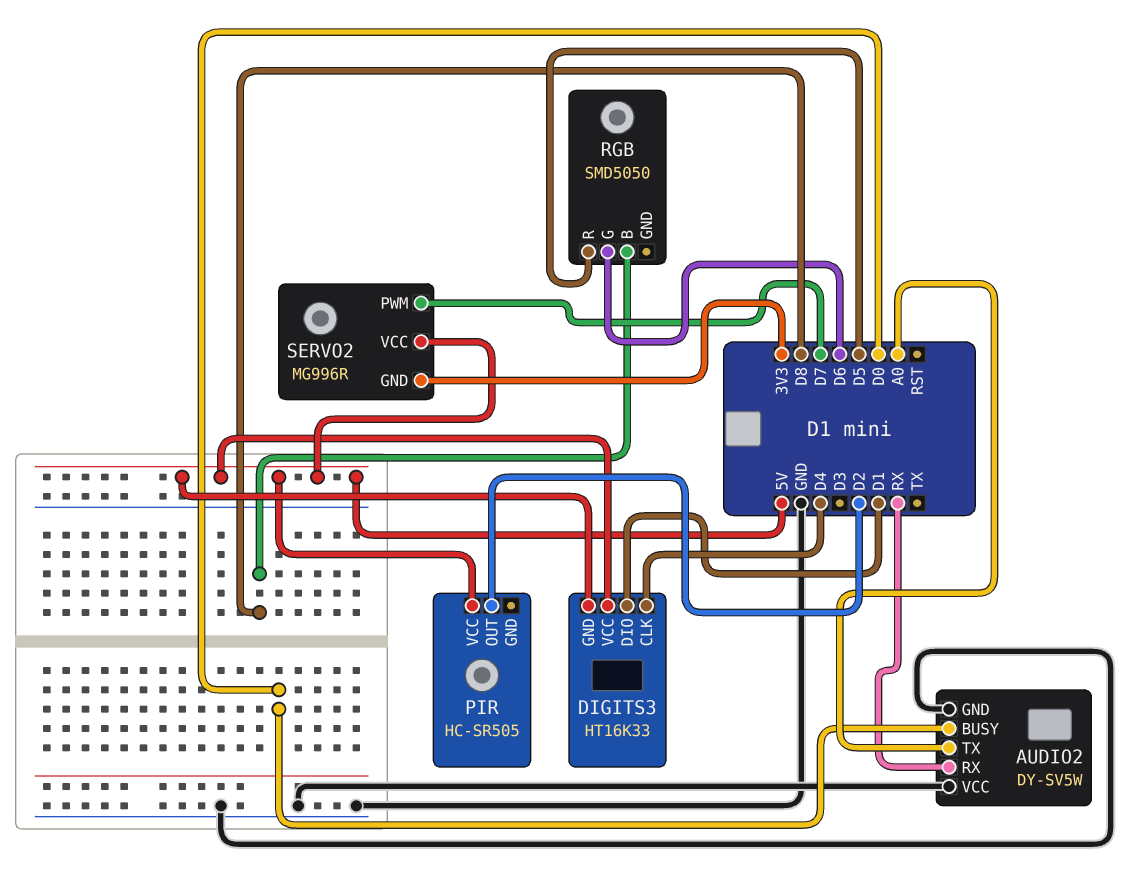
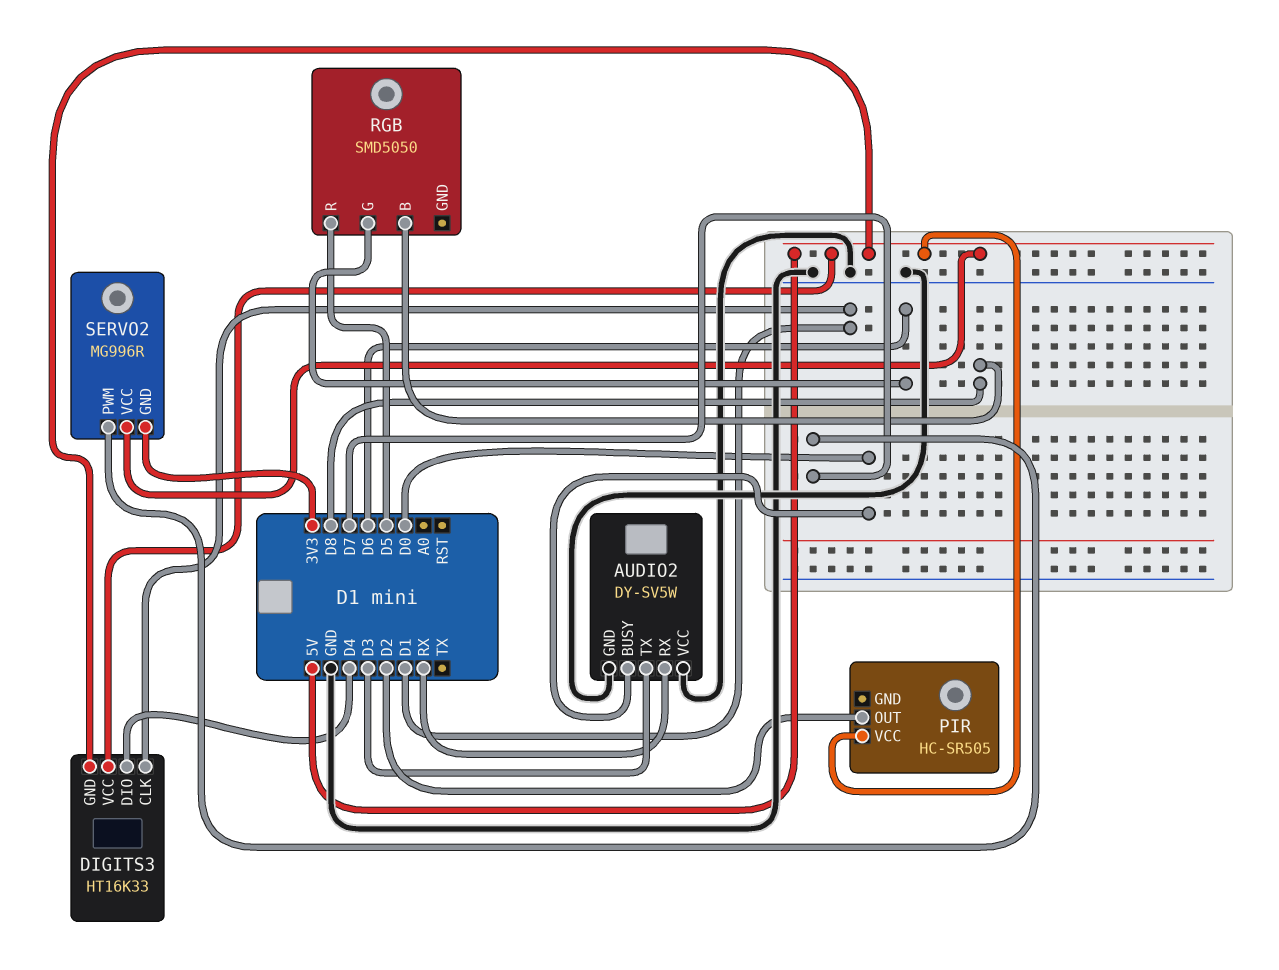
AUDIO2 pin TX: A0 -> D3
DIGITS3 pin CLK: D4 -> D1
DIGITS3 pin DIO: D1 -> D4

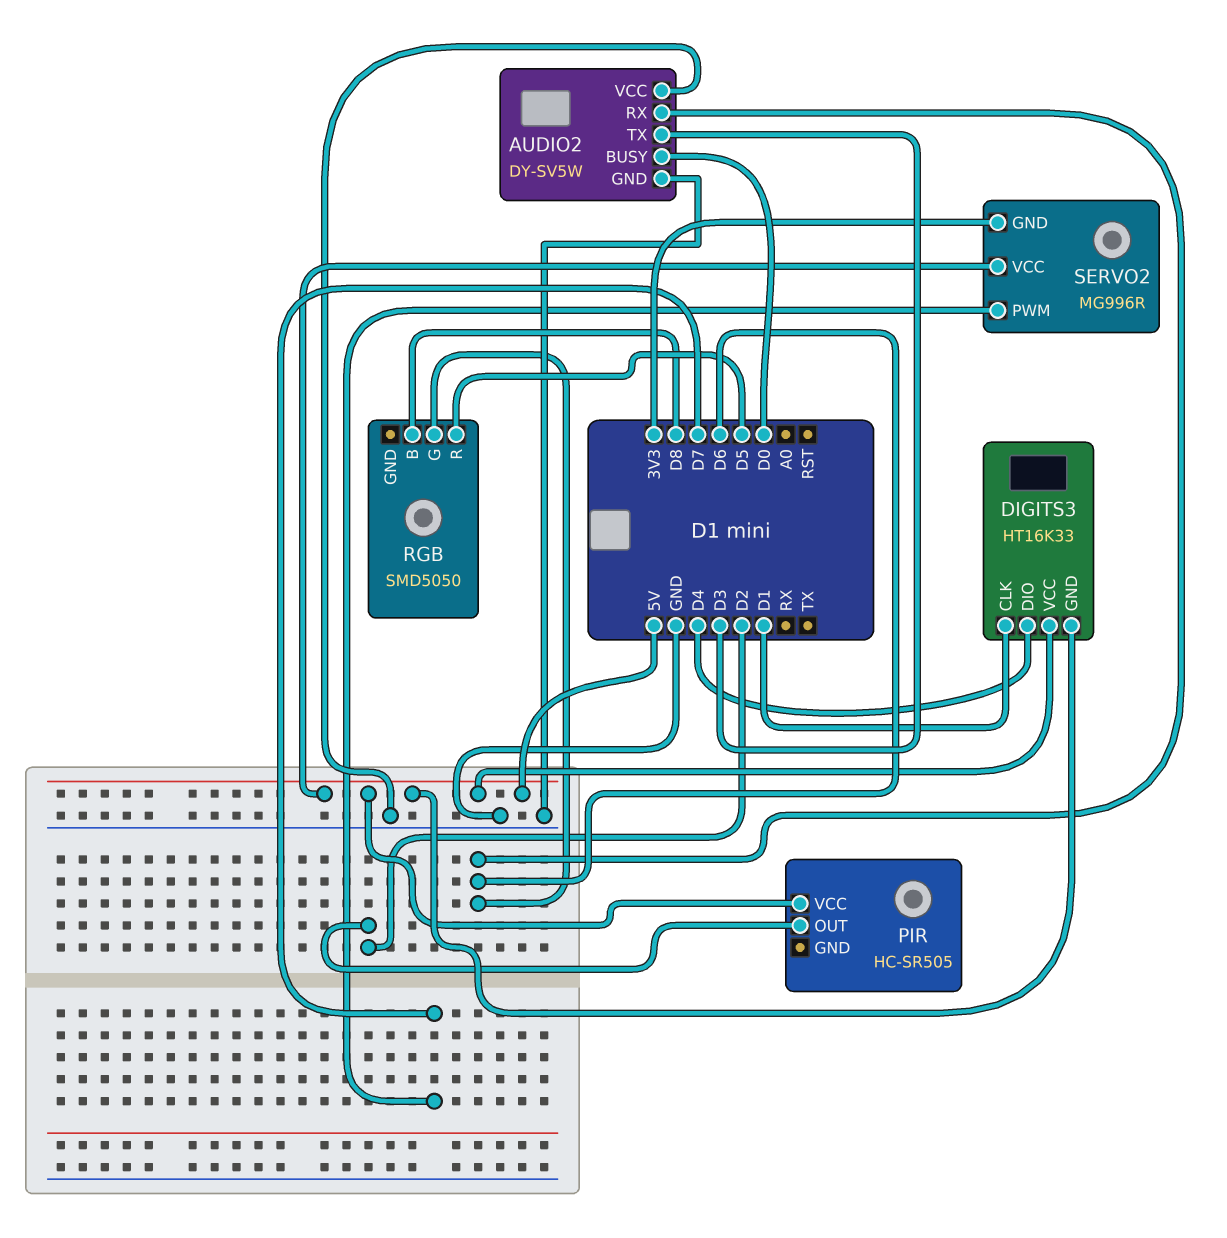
AUDIO2 pin RX: RX -> D6

